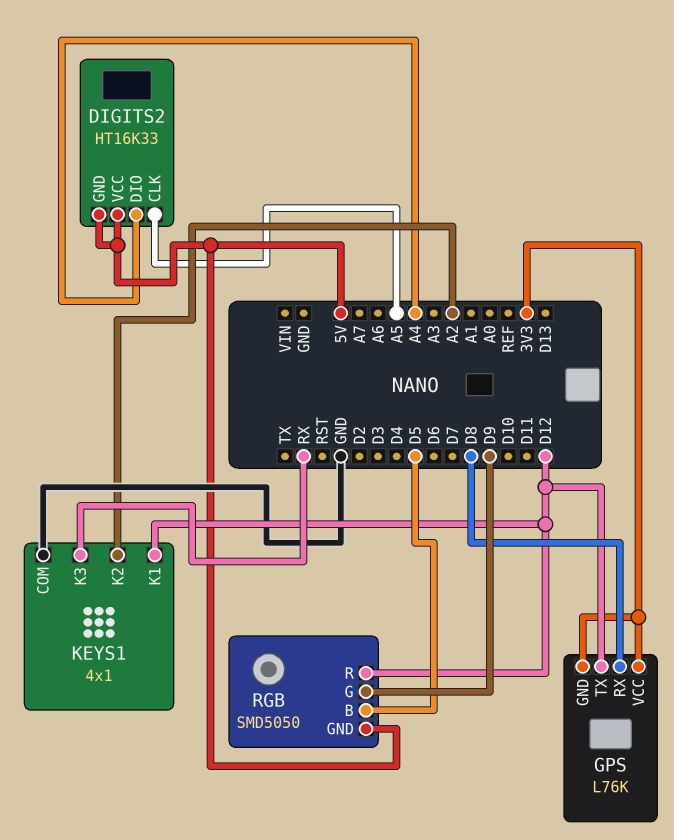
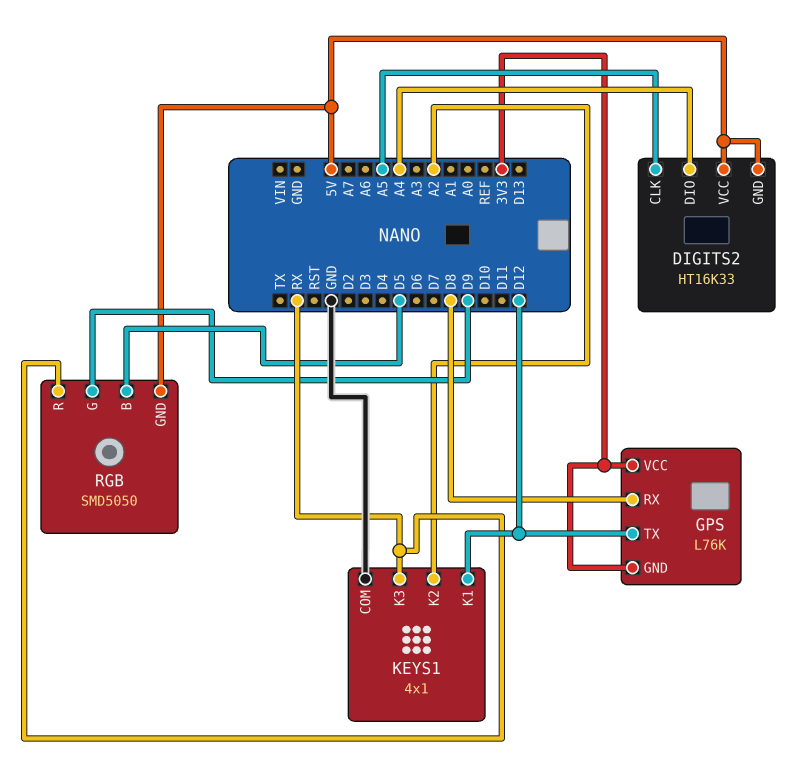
RGB pin R: D12 -> RX

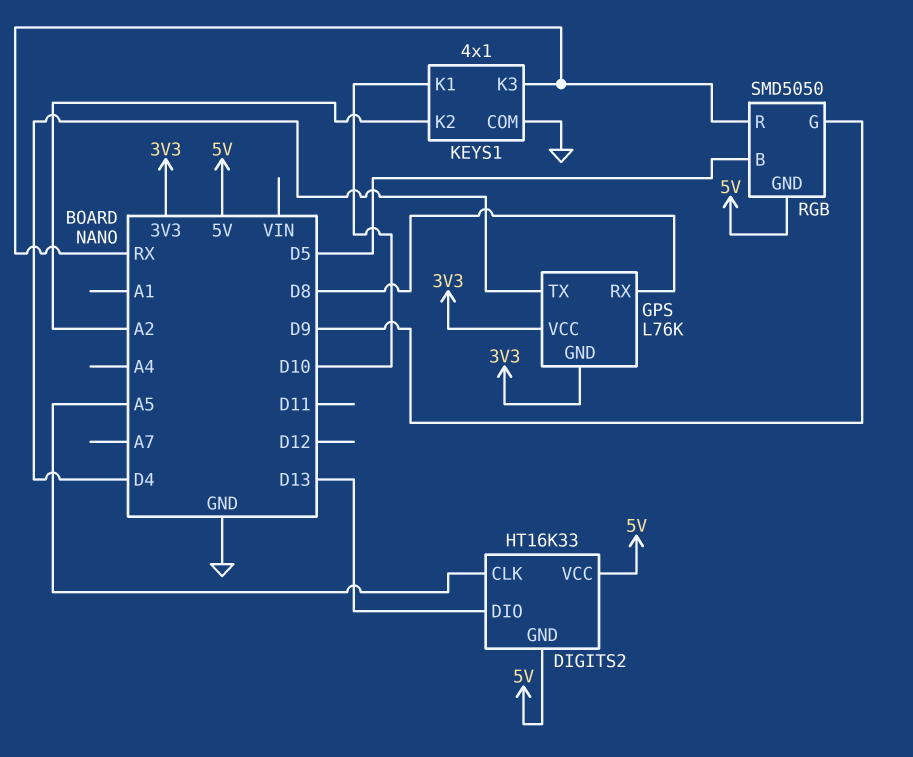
DIGITS2 pin DIO: A4 -> D13
GPS pin TX: D12 -> D4
KEYS1 pin K1: D12 -> D10

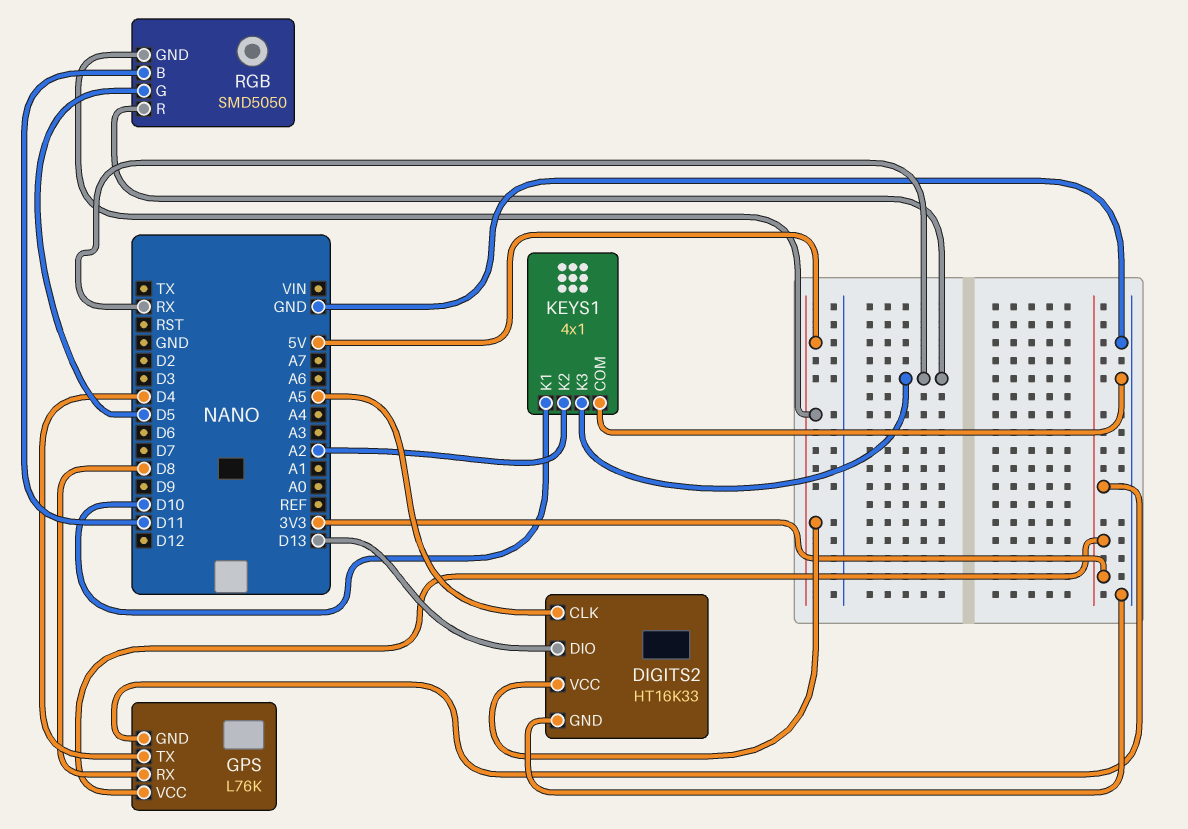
DIGITS2 pin GND: 5V -> GND
RGB pin B: D5 -> D11
RGB pin G: D9 -> D5

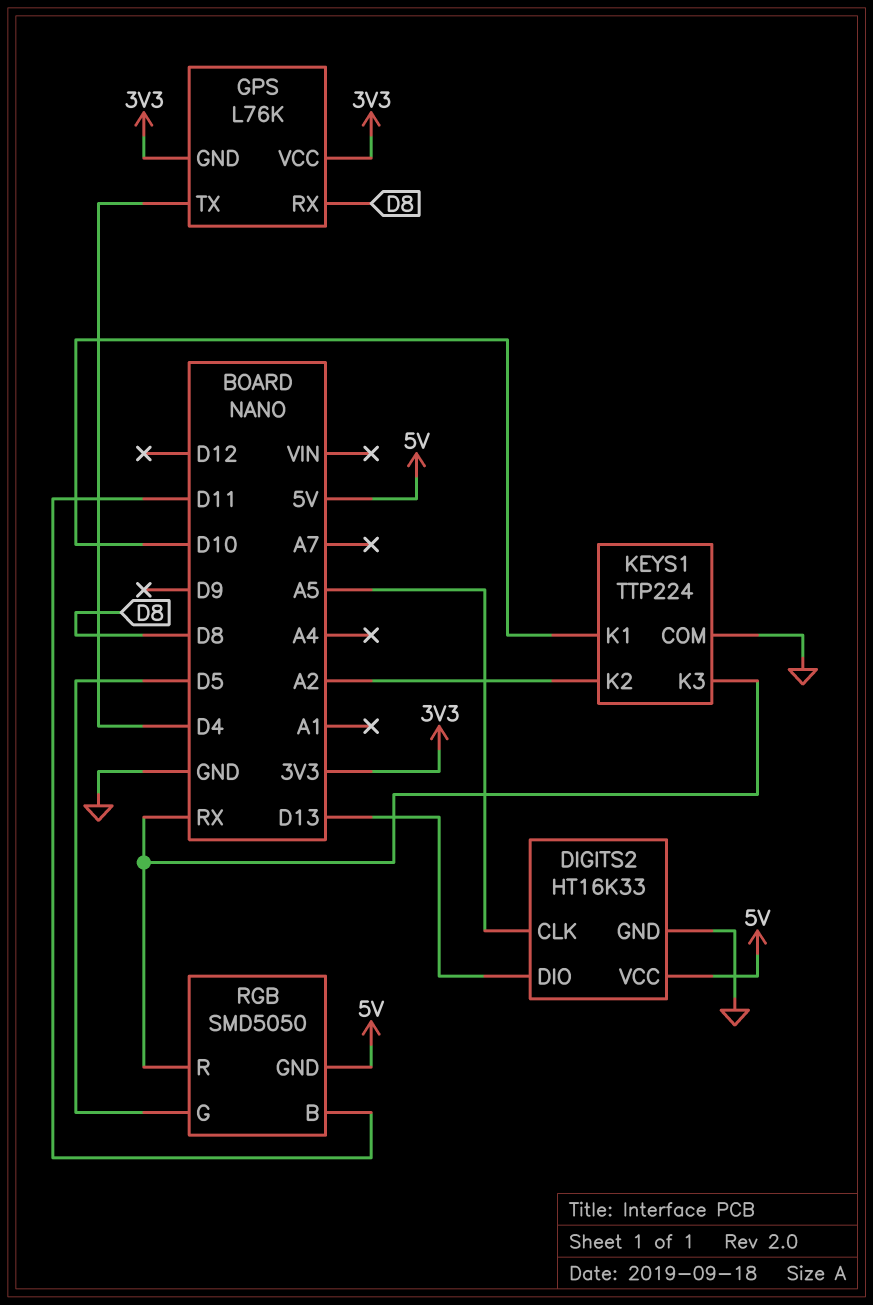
KEYS1: 4x1 -> TTP224

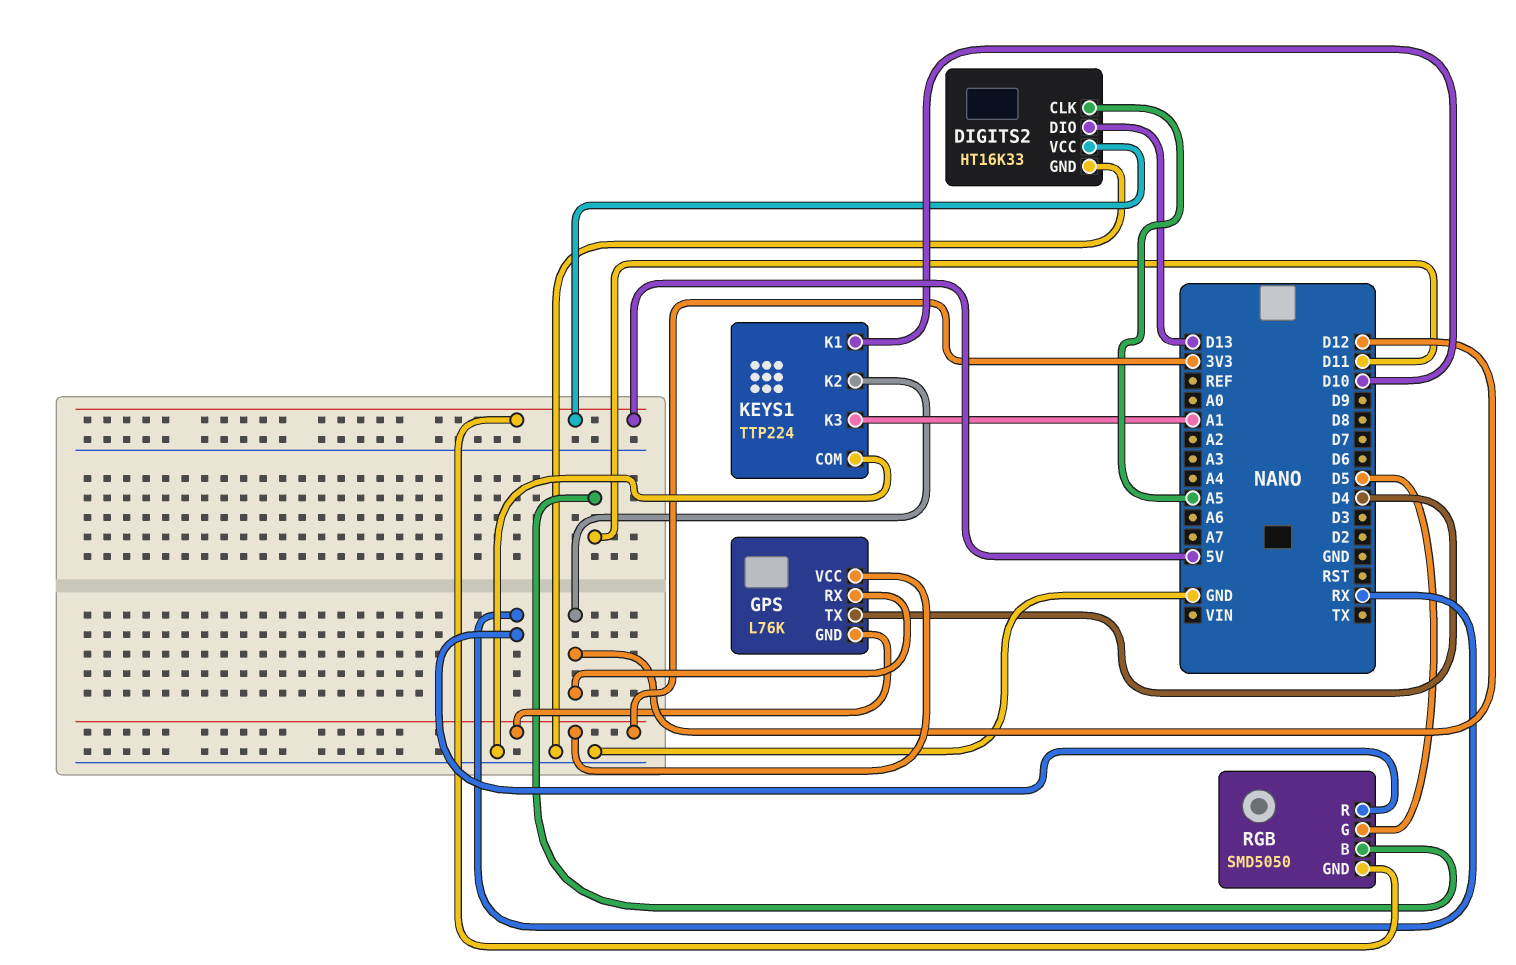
GPS pin RX: D8 -> D12
KEYS1 pin K2: A2 -> D12
KEYS1 pin K3: RX -> A1

